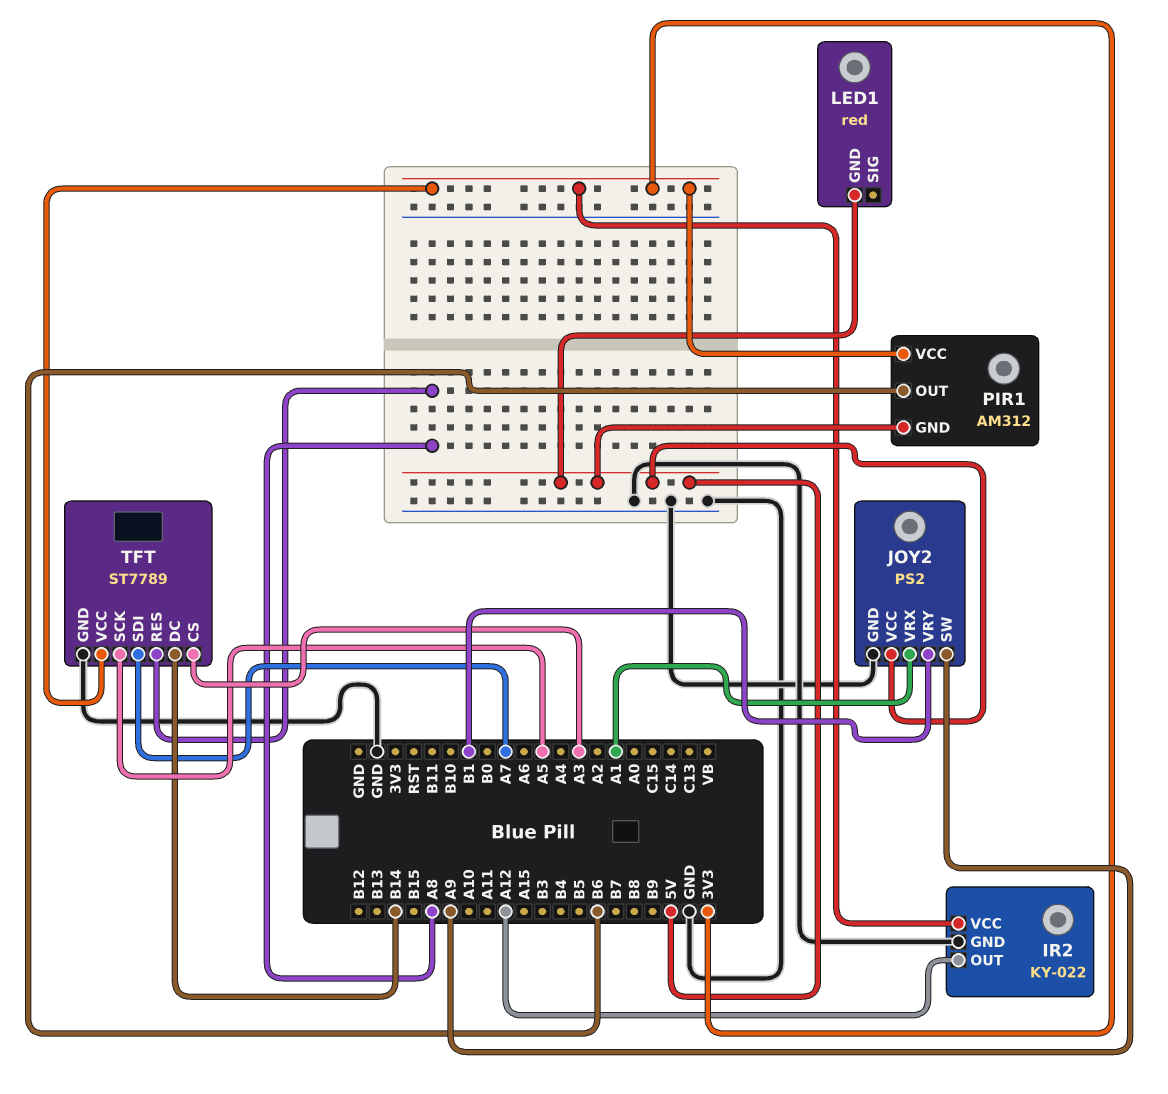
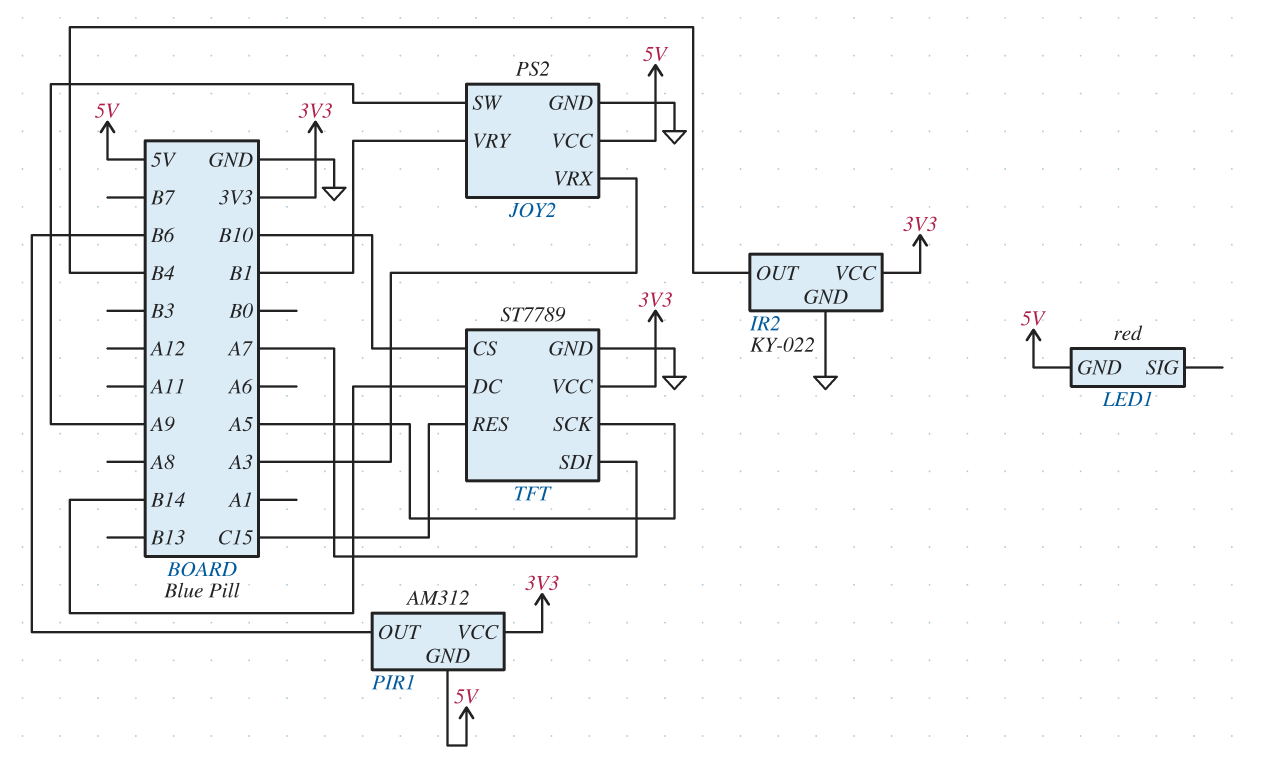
IR2 pin OUT: A12 -> B4
JOY2 pin VRX: A1 -> A3
TFT pin CS: A3 -> B10
TFT pin RES: A8 -> C15

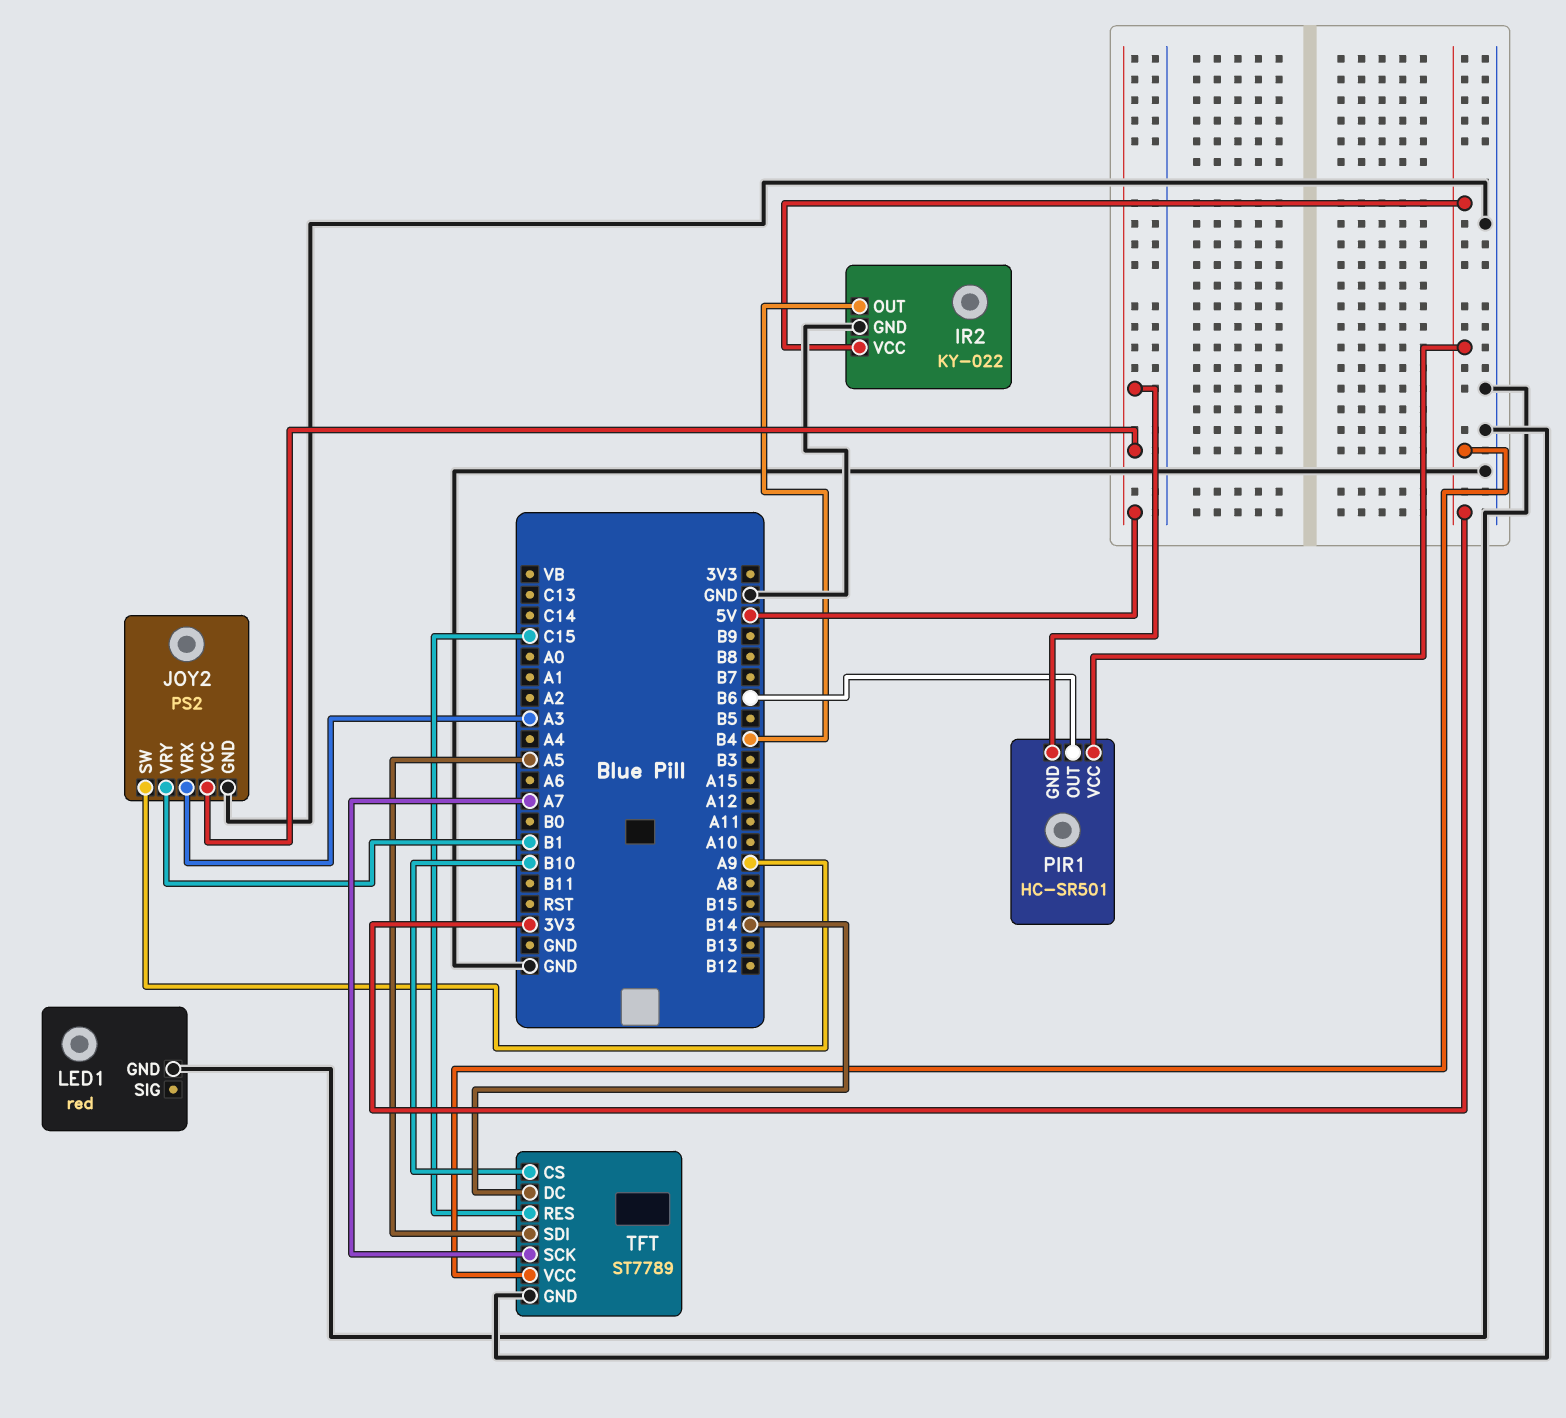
LED1 pin GND: 5V -> GND
PIR1: AM312 -> HC-SR501
TFT pin SCK: A5 -> A7
TFT pin SDI: A7 -> A5

